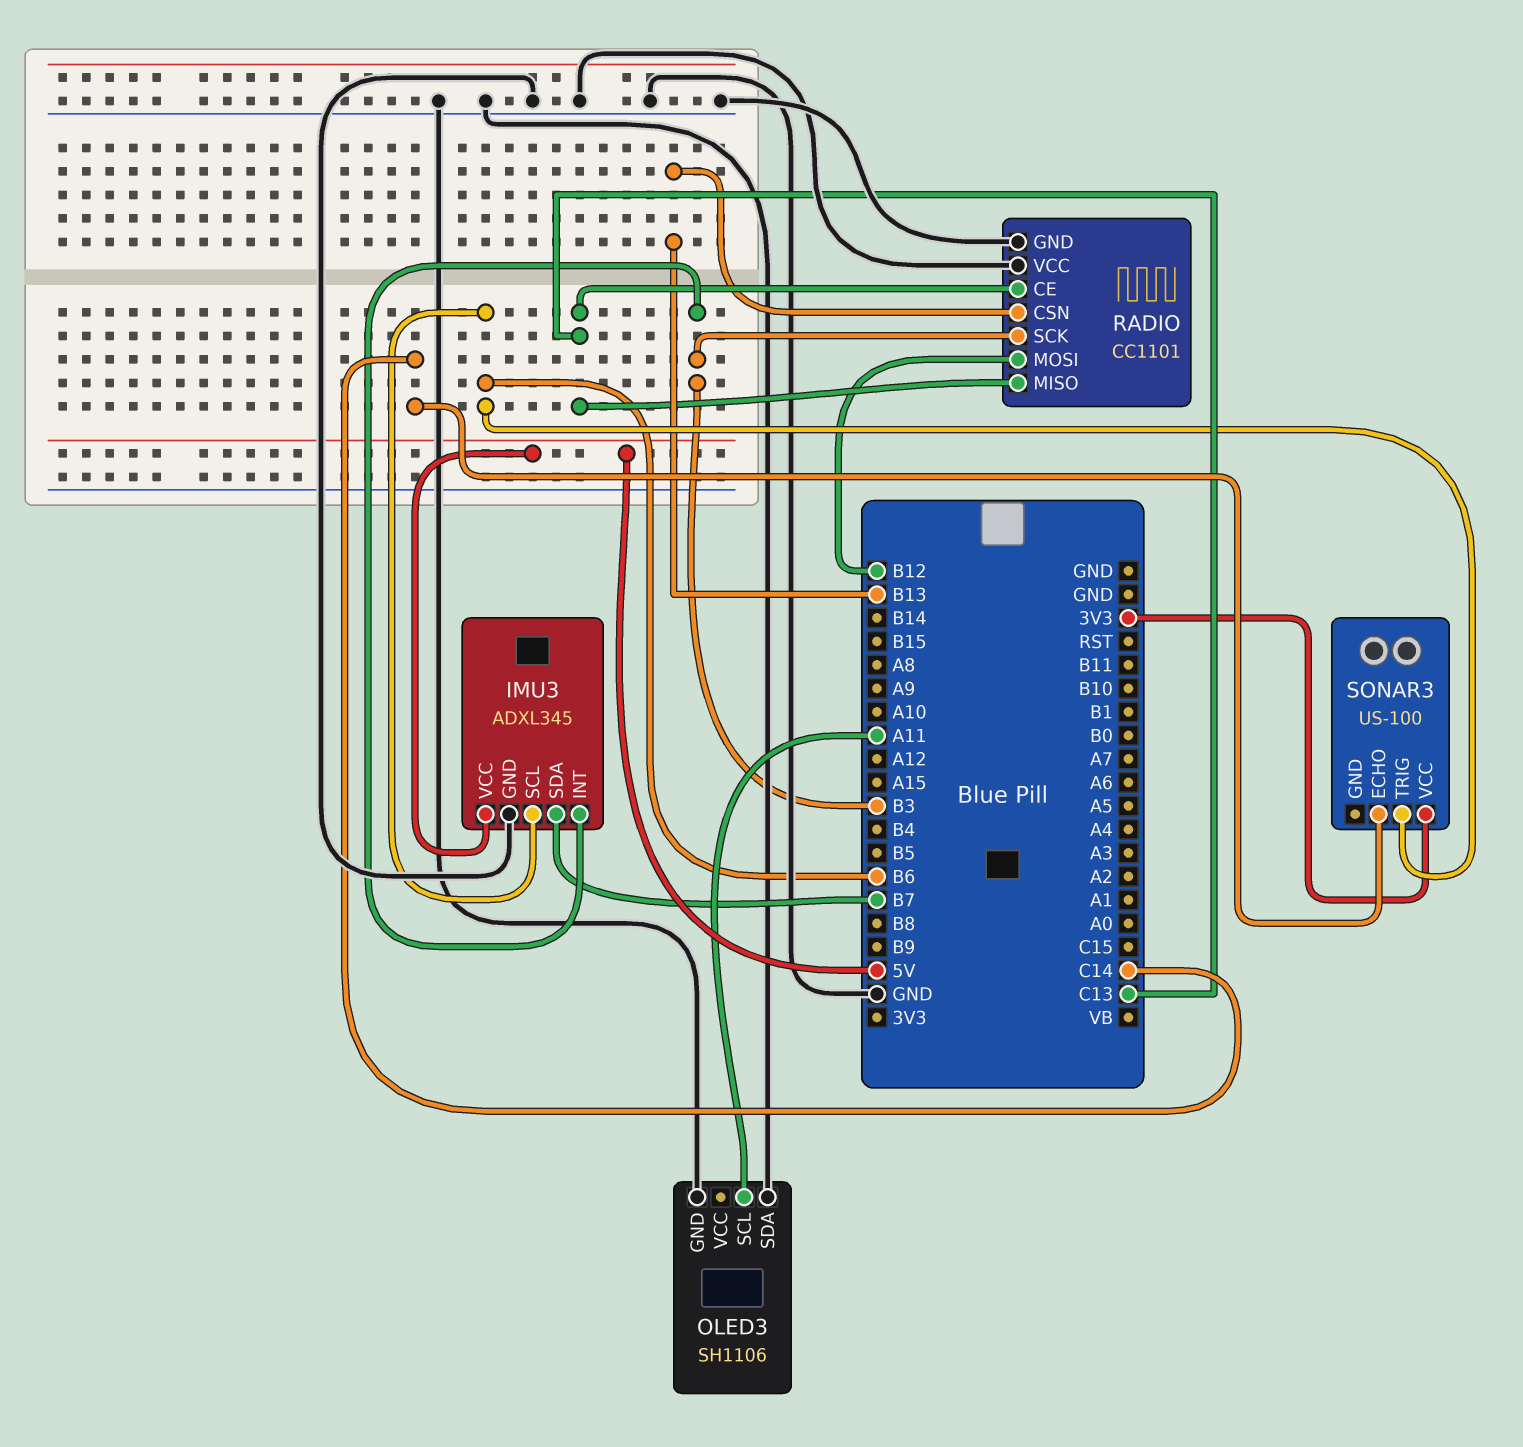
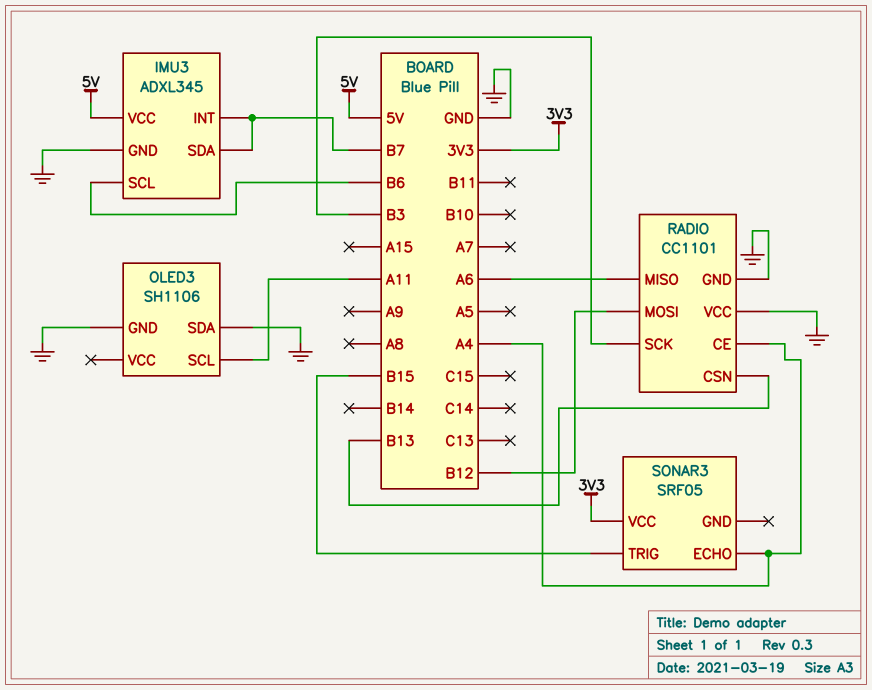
IMU3 pin INT: B3 -> B7
RADIO pin CE: C13 -> A4
RADIO pin MISO: C13 -> A6
SONAR3: US-100 -> SRF05
SONAR3 pin ECHO: C14 -> A4
SONAR3 pin TRIG: B6 -> B15

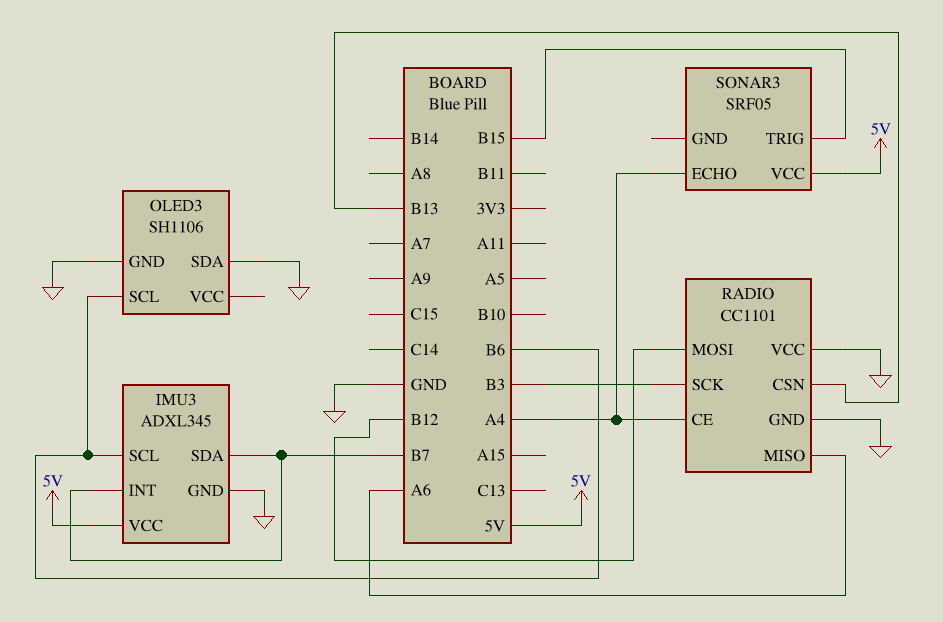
OLED3 pin SCL: A11 -> B6
SONAR3 pin VCC: 3V3 -> 5V

